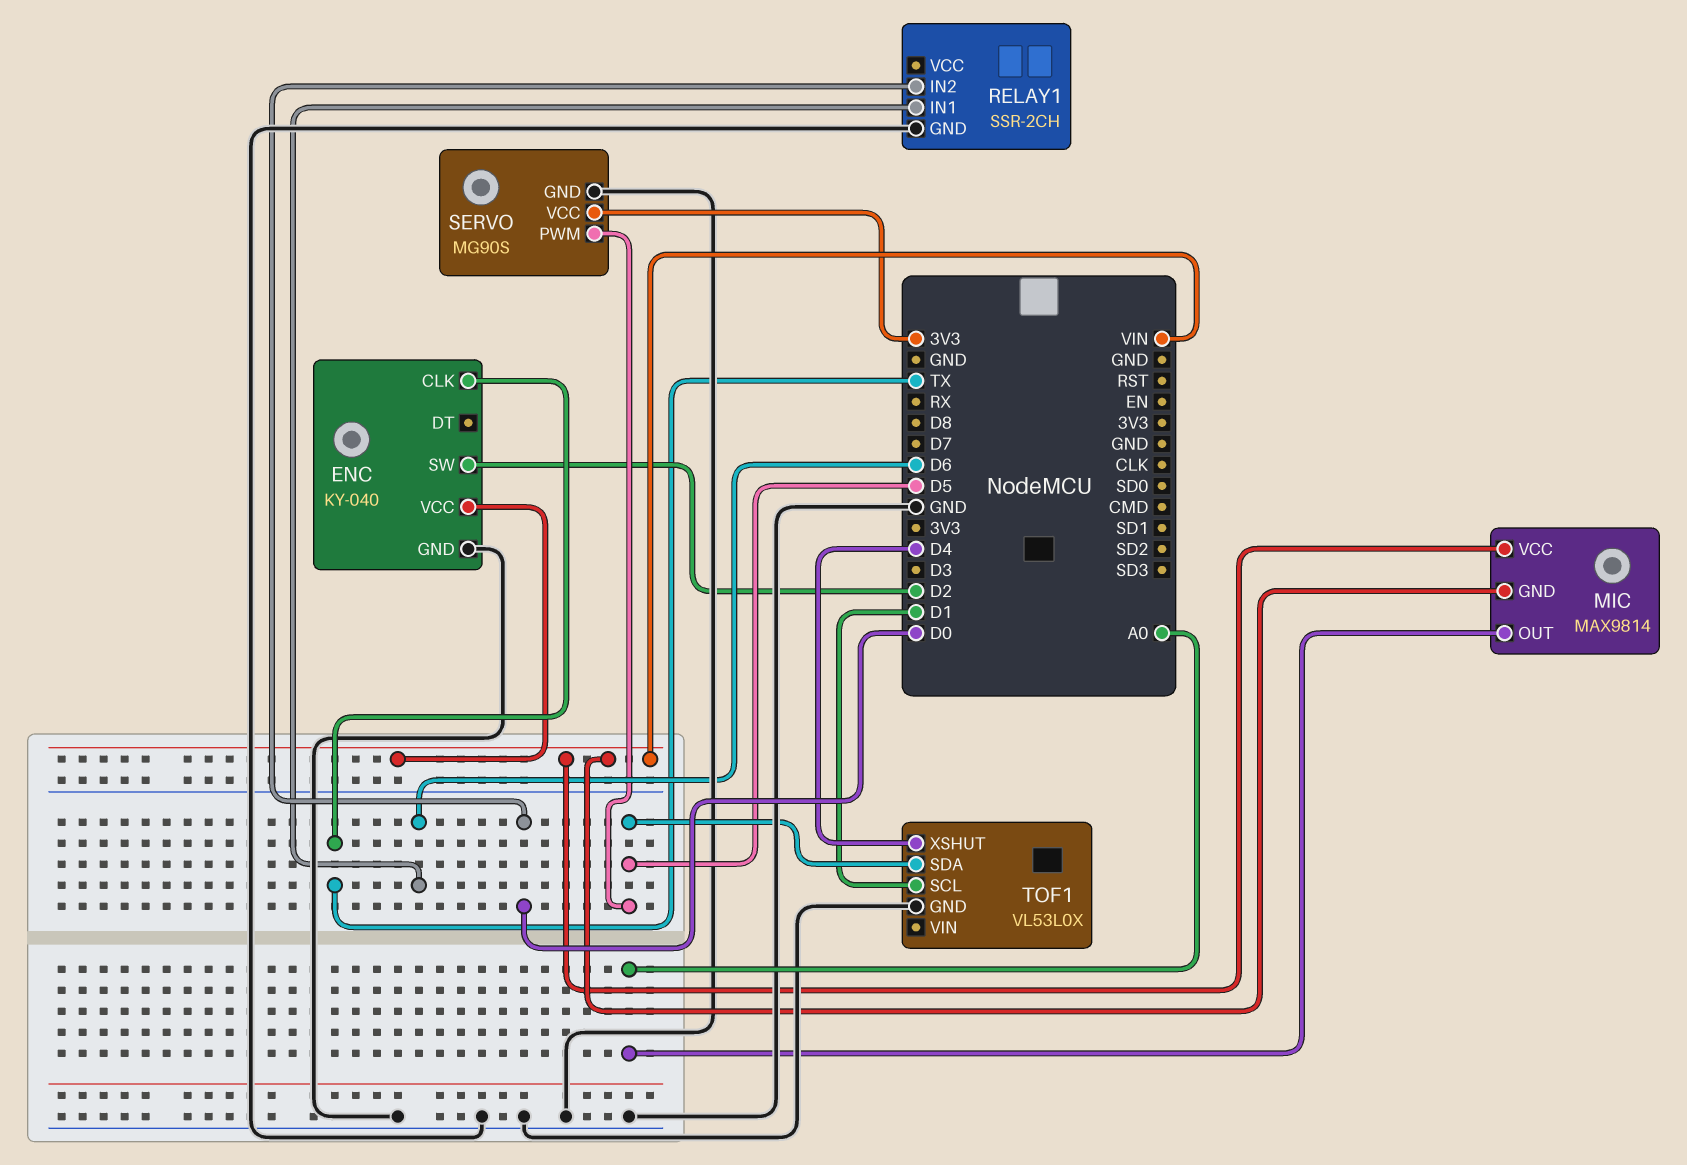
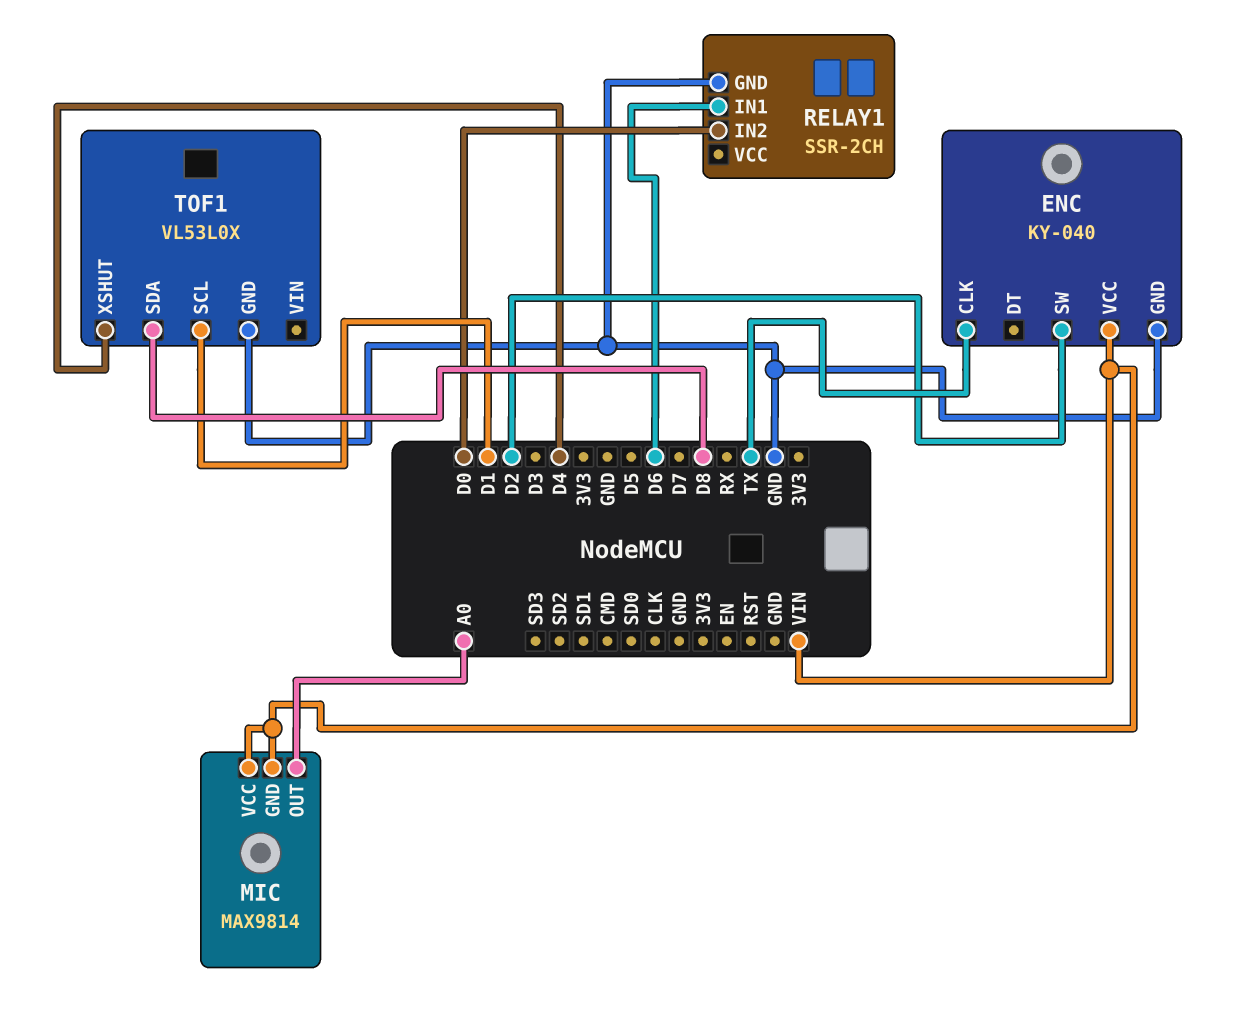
SERVO: MG90S -> none
SERVO pin GND: GND -> none
SERVO pin PWM: D5 -> none
SERVO pin VCC: 3V3 -> none
TOF1 pin SDA: D5 -> D8

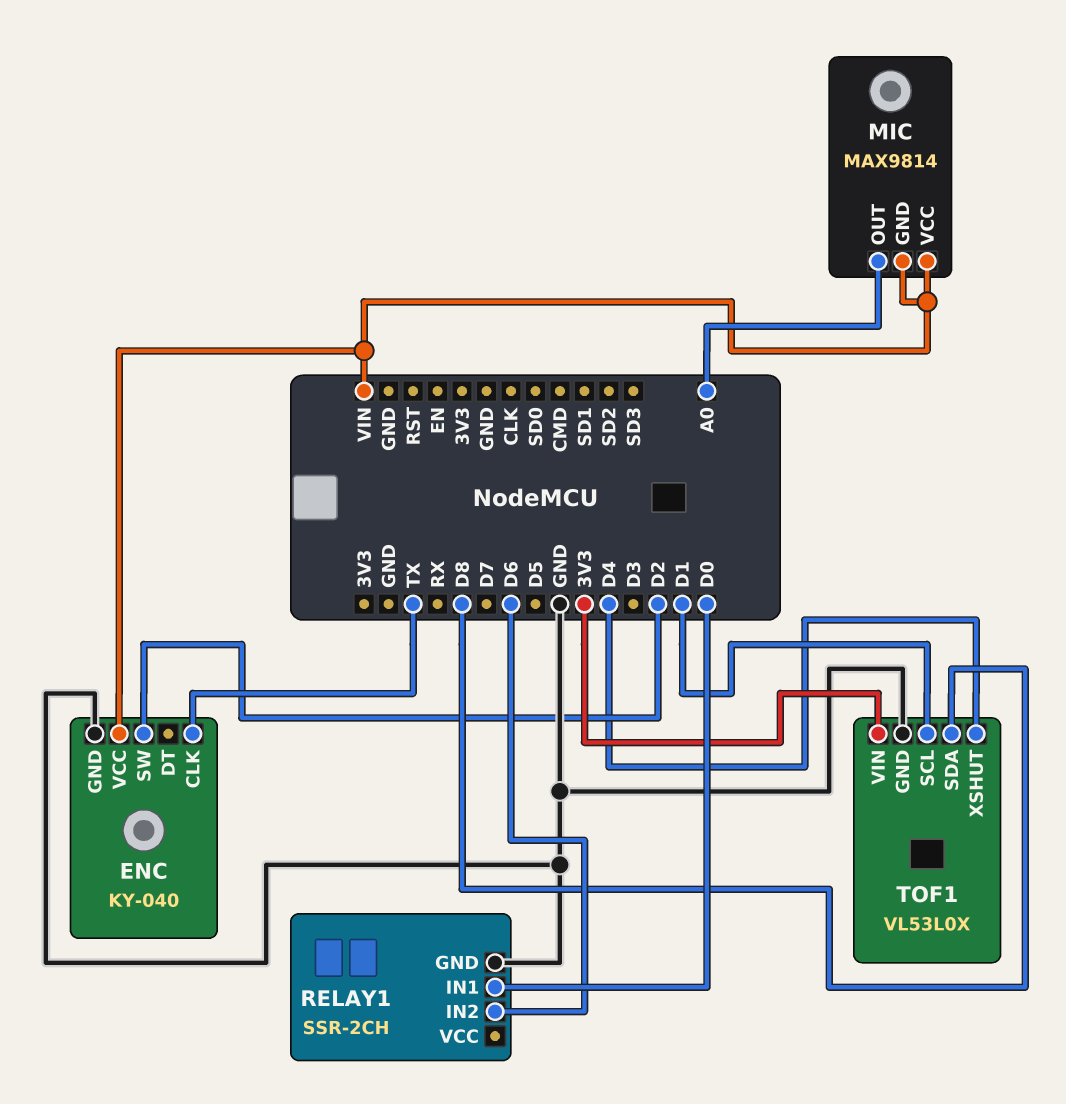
RELAY1 pin IN1: D6 -> D0
RELAY1 pin IN2: D0 -> D6
TOF1 pin VIN: none -> 3V3

